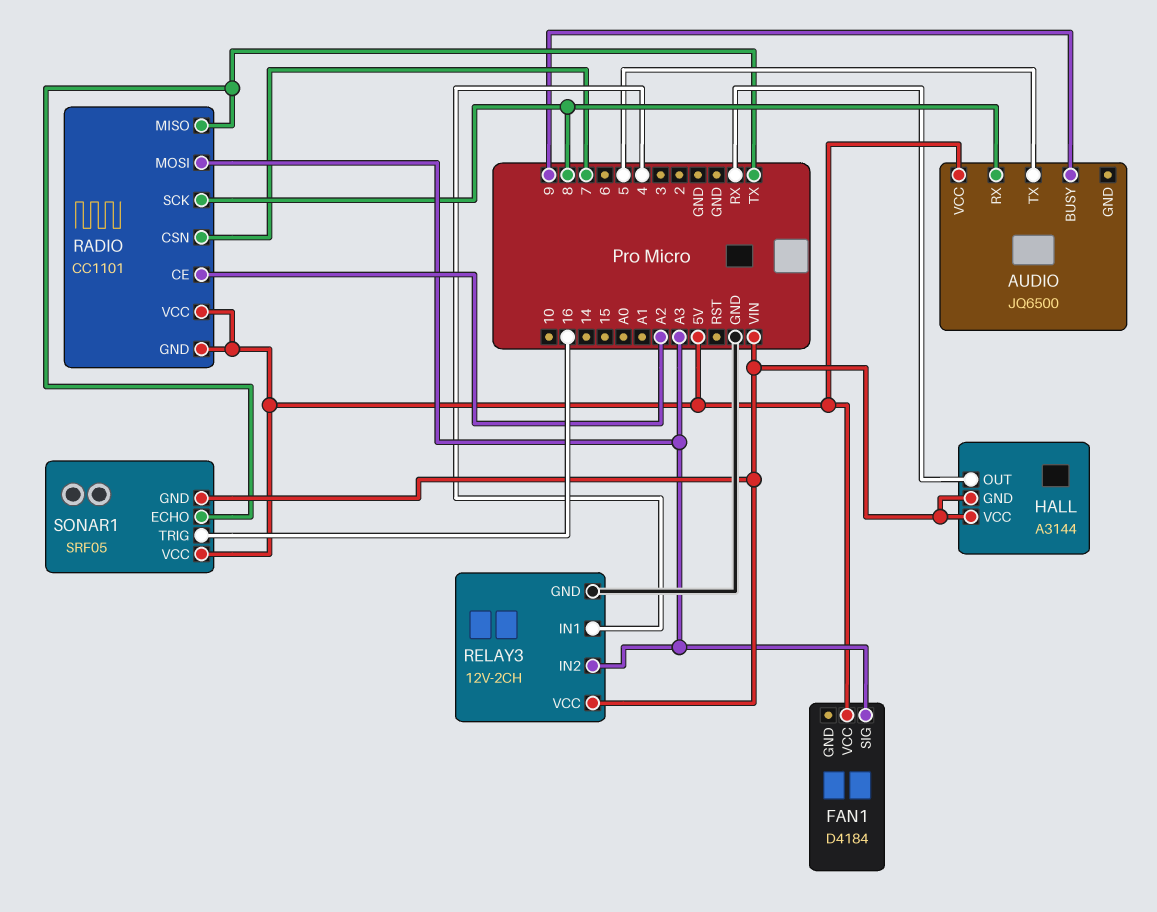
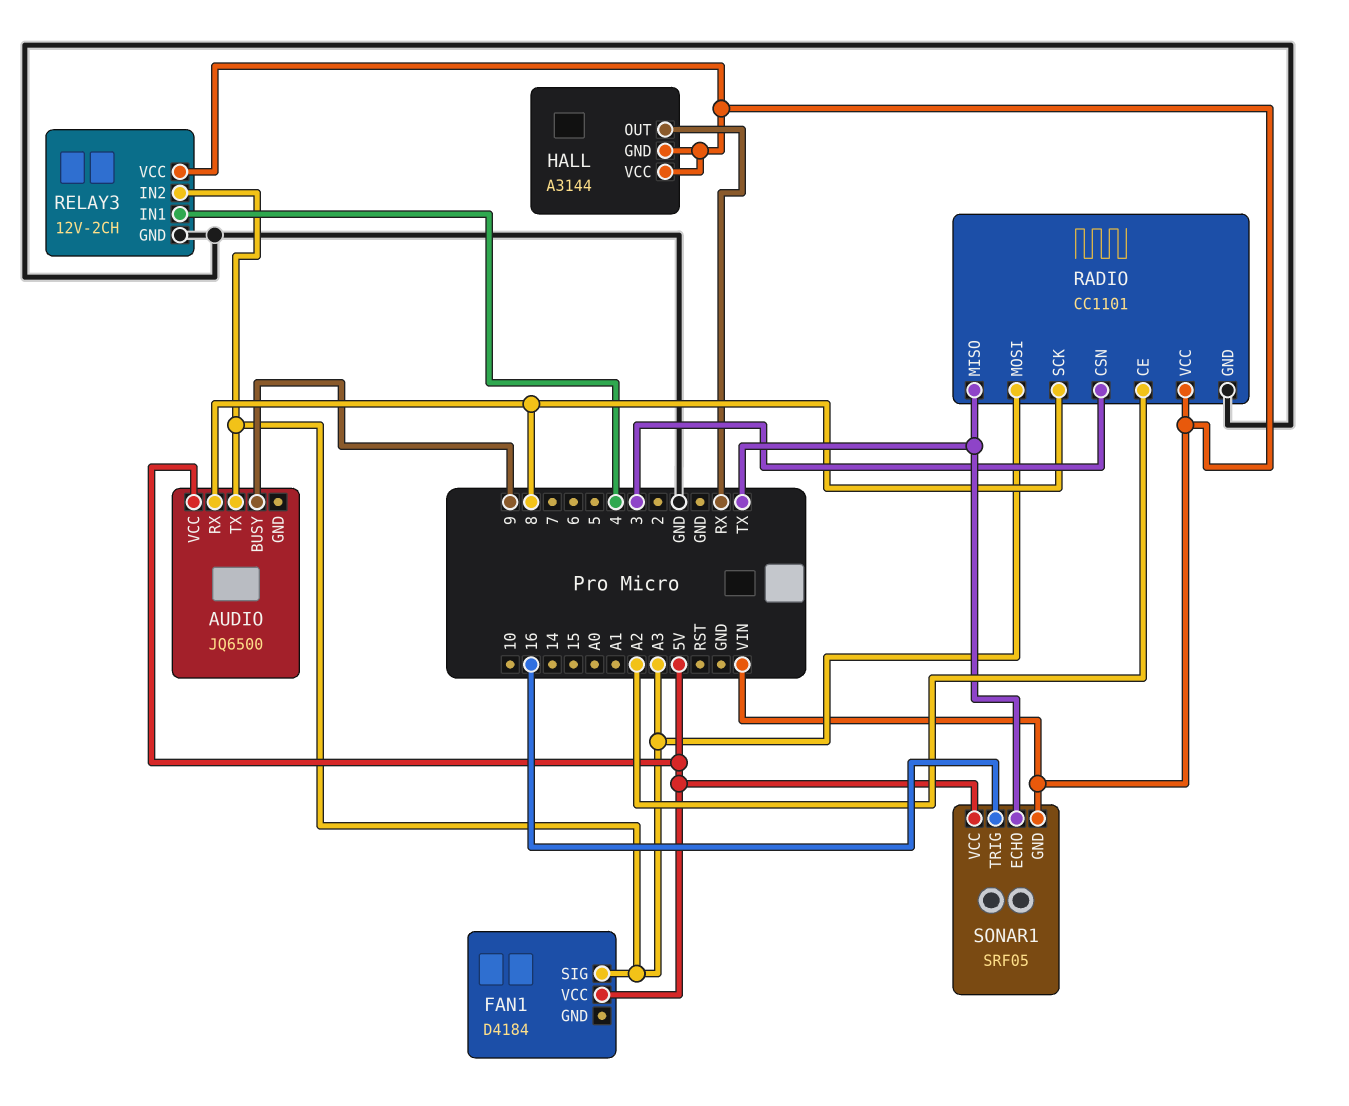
AUDIO pin TX: 5 -> A3
RADIO pin CSN: 7 -> 3
RADIO pin GND: 5V -> GND
RADIO pin VCC: 5V -> VIN

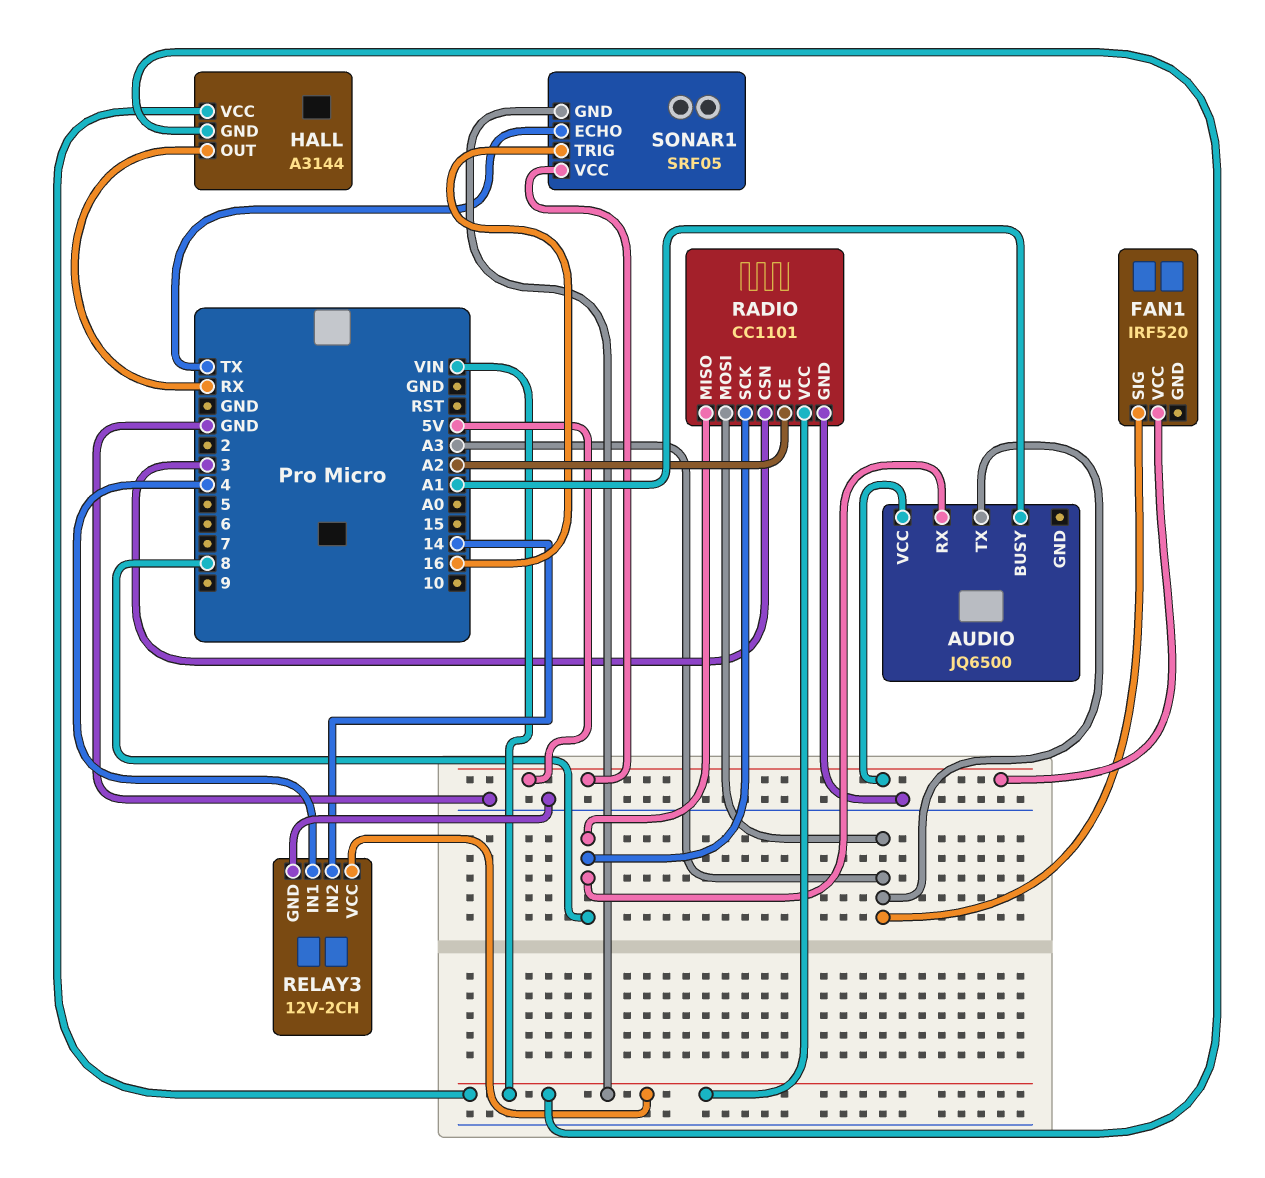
AUDIO pin BUSY: 9 -> A1
FAN1: D4184 -> IRF520
RADIO pin MISO: TX -> 8
RELAY3 pin IN2: A3 -> 14

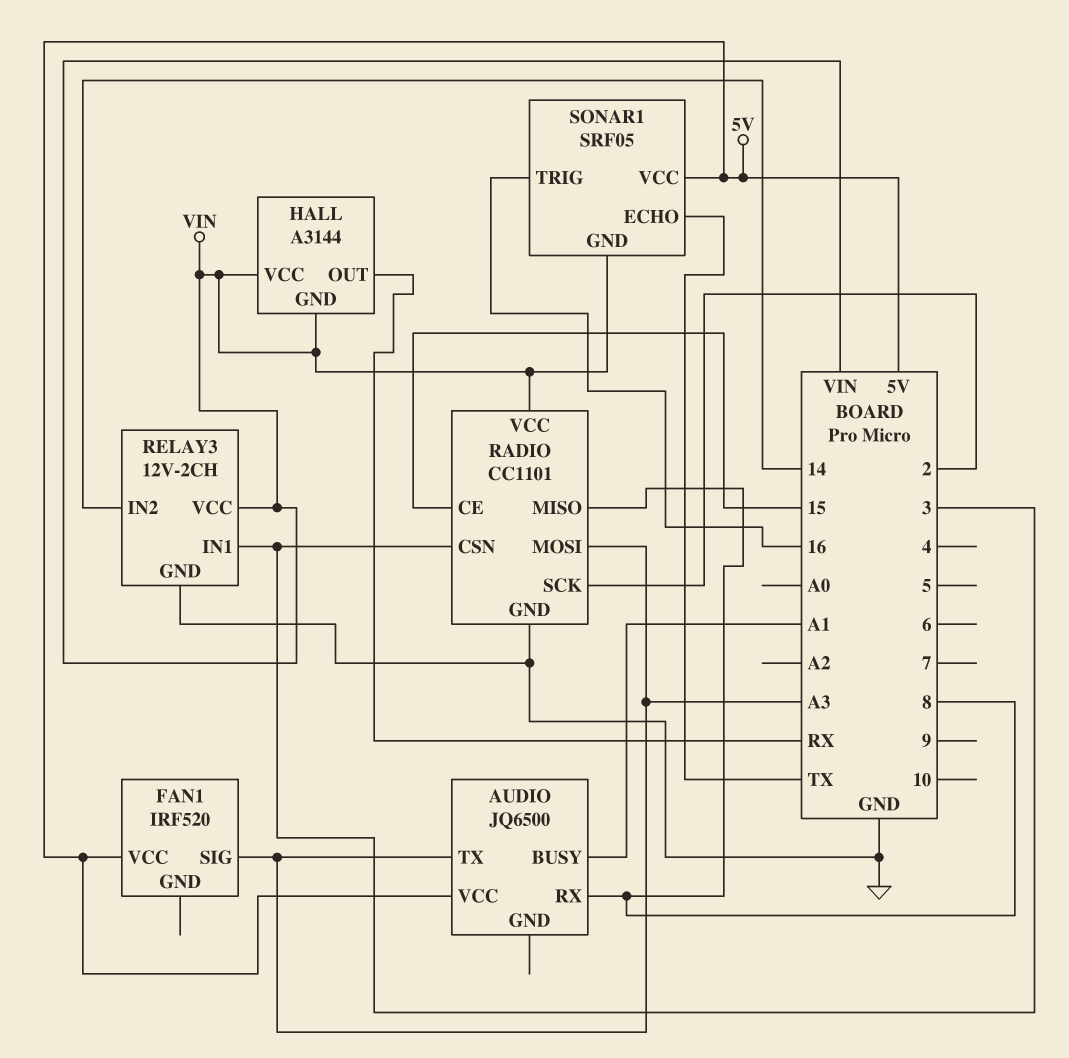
RADIO pin CE: A2 -> 15
RADIO pin SCK: 8 -> 2
RELAY3 pin IN1: 4 -> 3

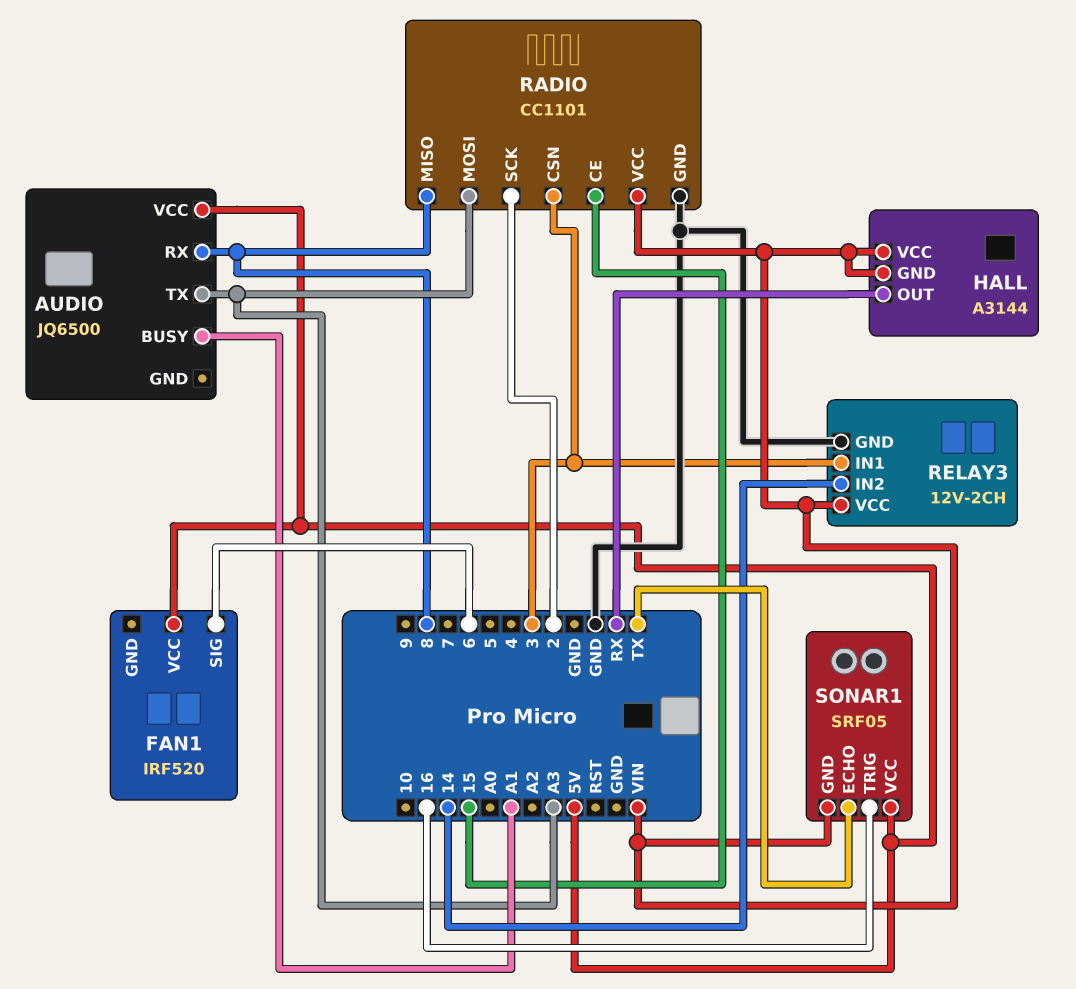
FAN1 pin SIG: A3 -> 6

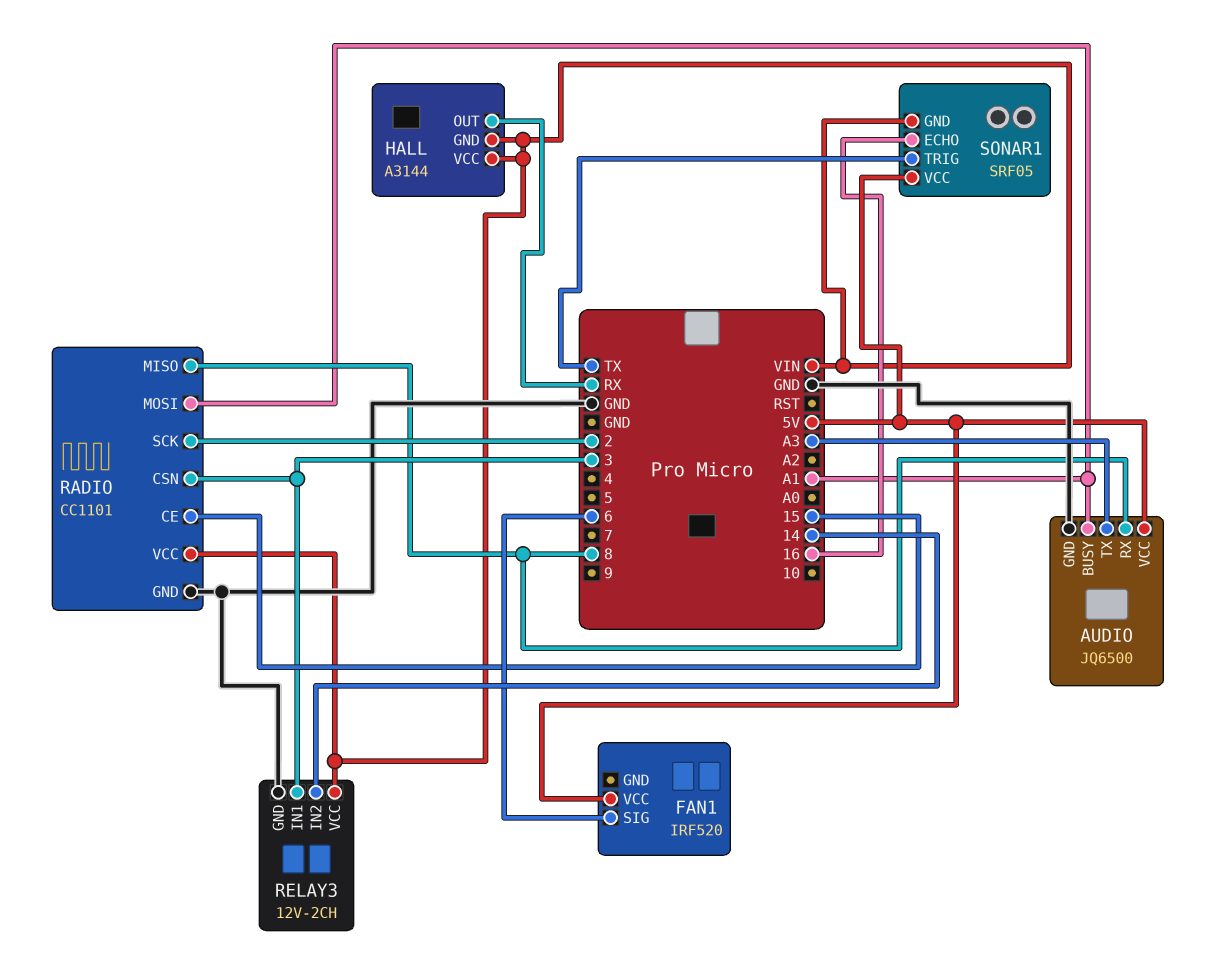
AUDIO pin GND: none -> GND
RADIO pin MOSI: A3 -> A1
SONAR1 pin ECHO: TX -> 16
SONAR1 pin TRIG: 16 -> TX

